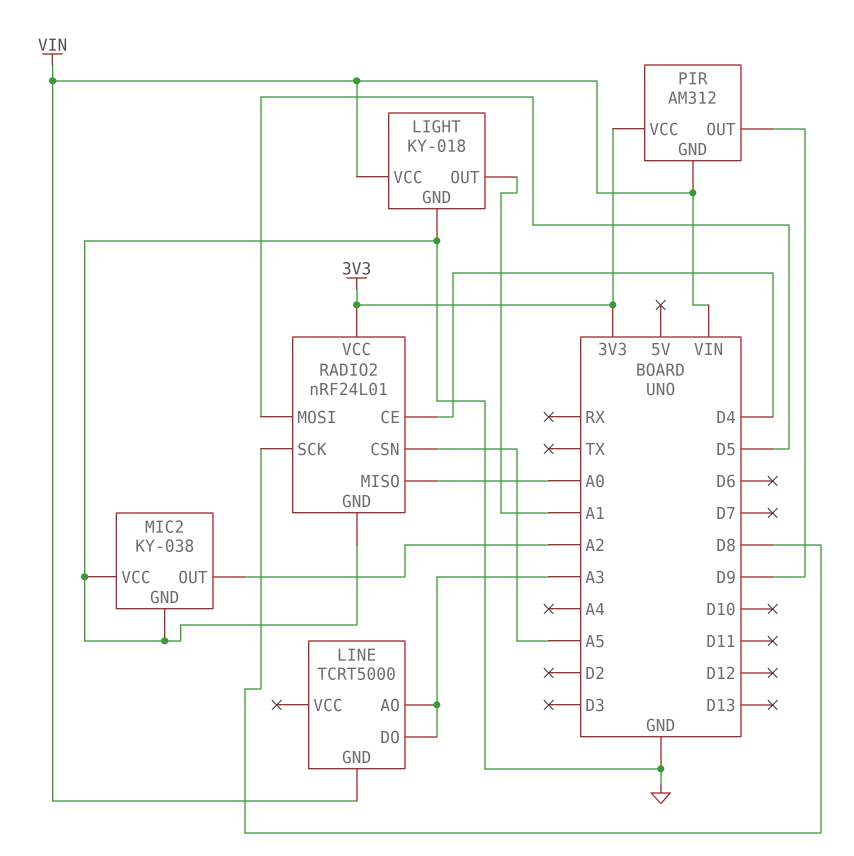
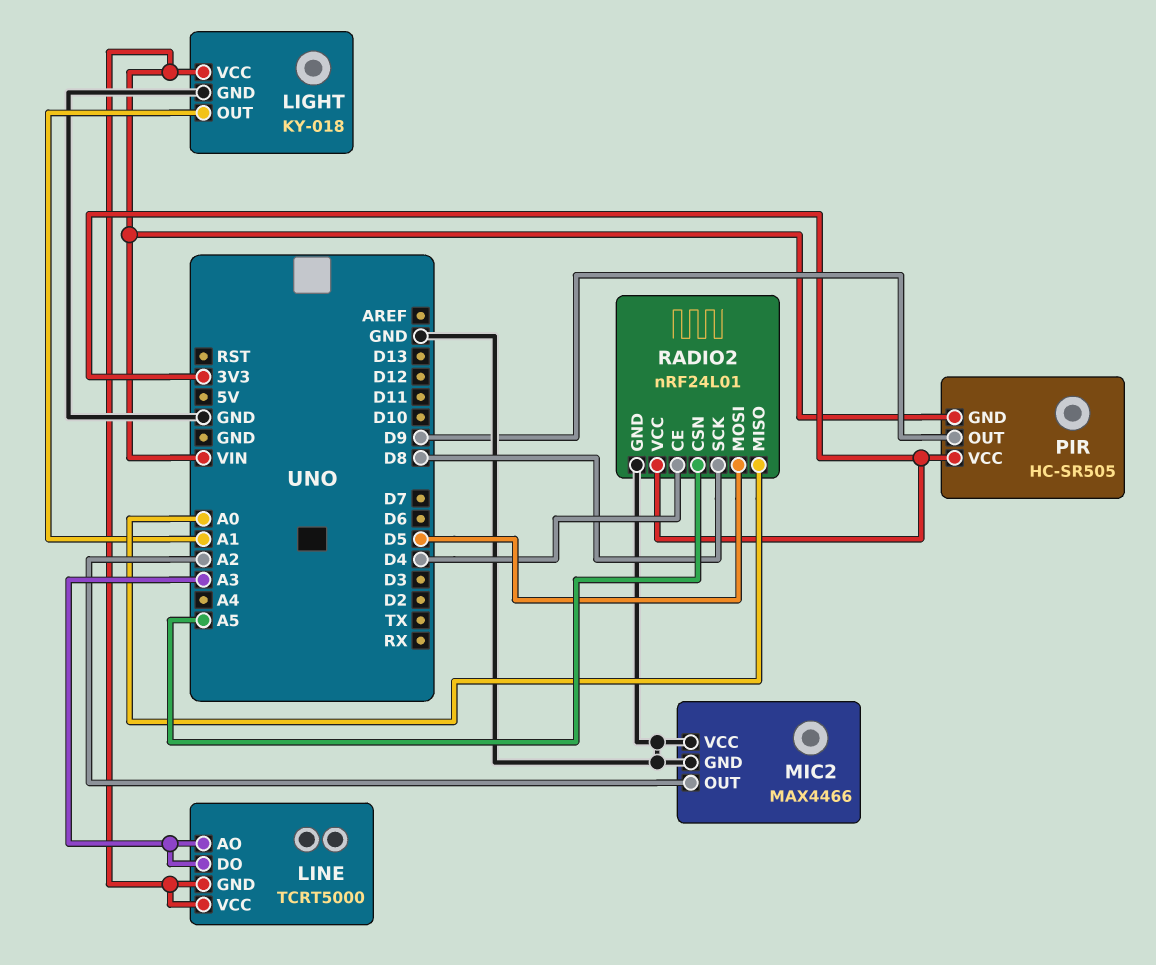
LINE pin VCC: none -> VIN
MIC2: KY-038 -> MAX4466
PIR: AM312 -> HC-SR505

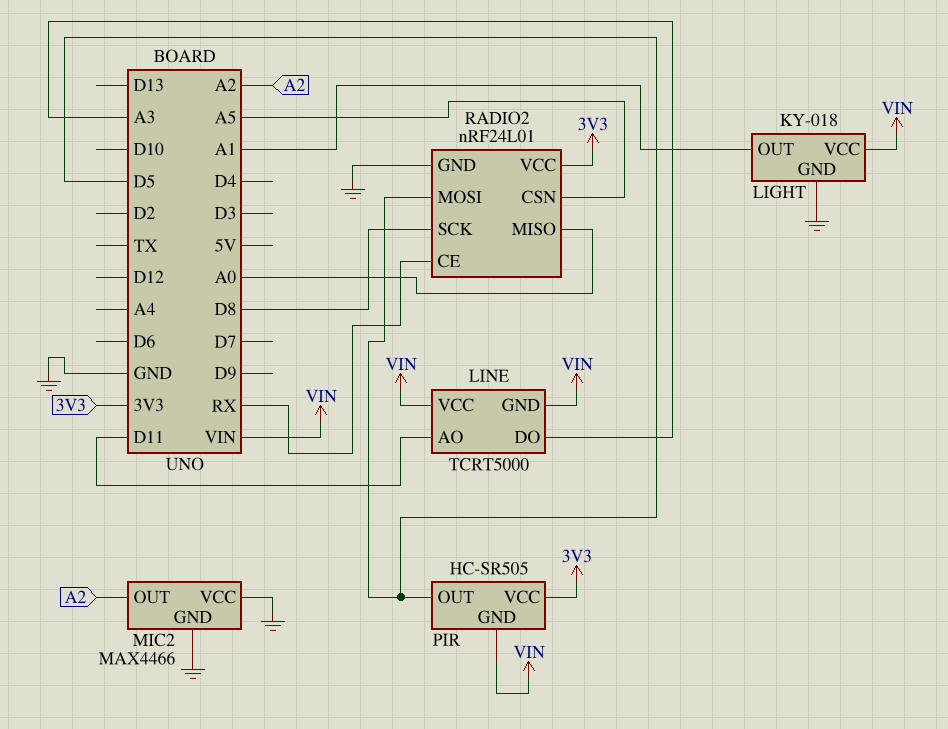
LINE pin AO: A3 -> D11
PIR pin OUT: D9 -> D5
RADIO2 pin CE: D4 -> RX

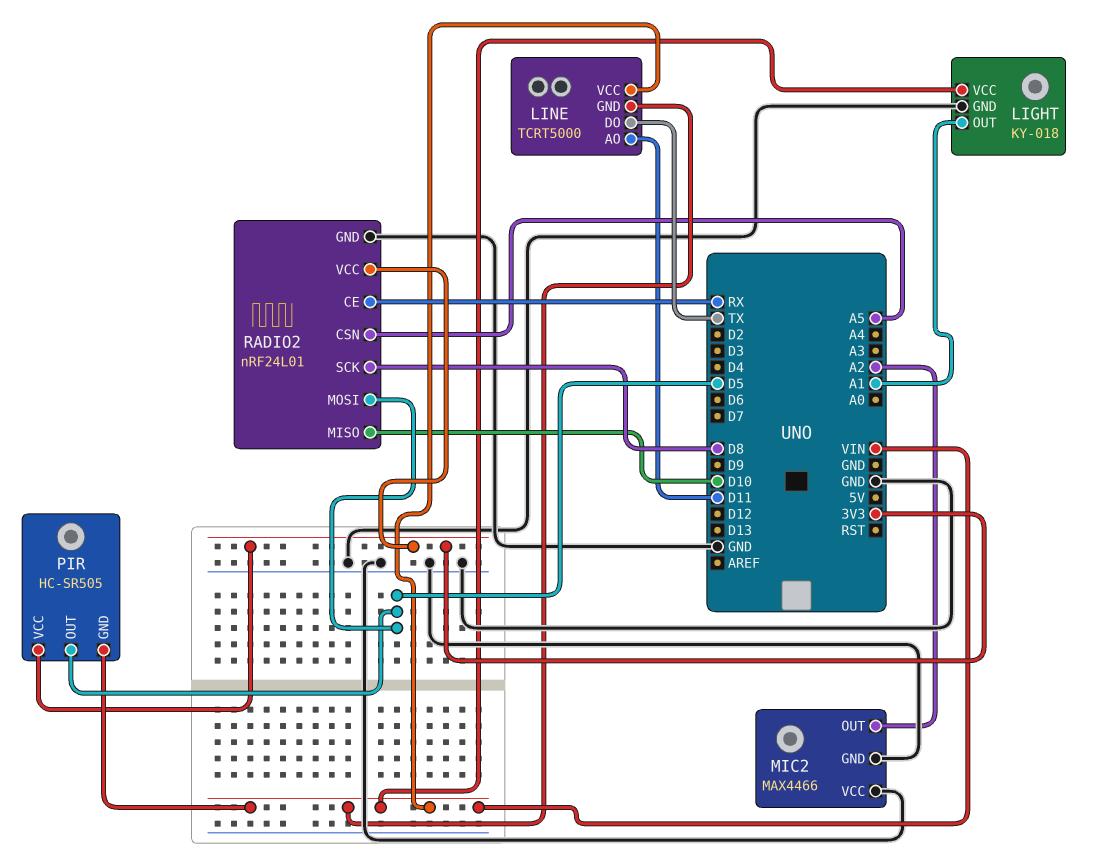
LINE pin DO: A3 -> TX
RADIO2 pin MISO: A0 -> D10

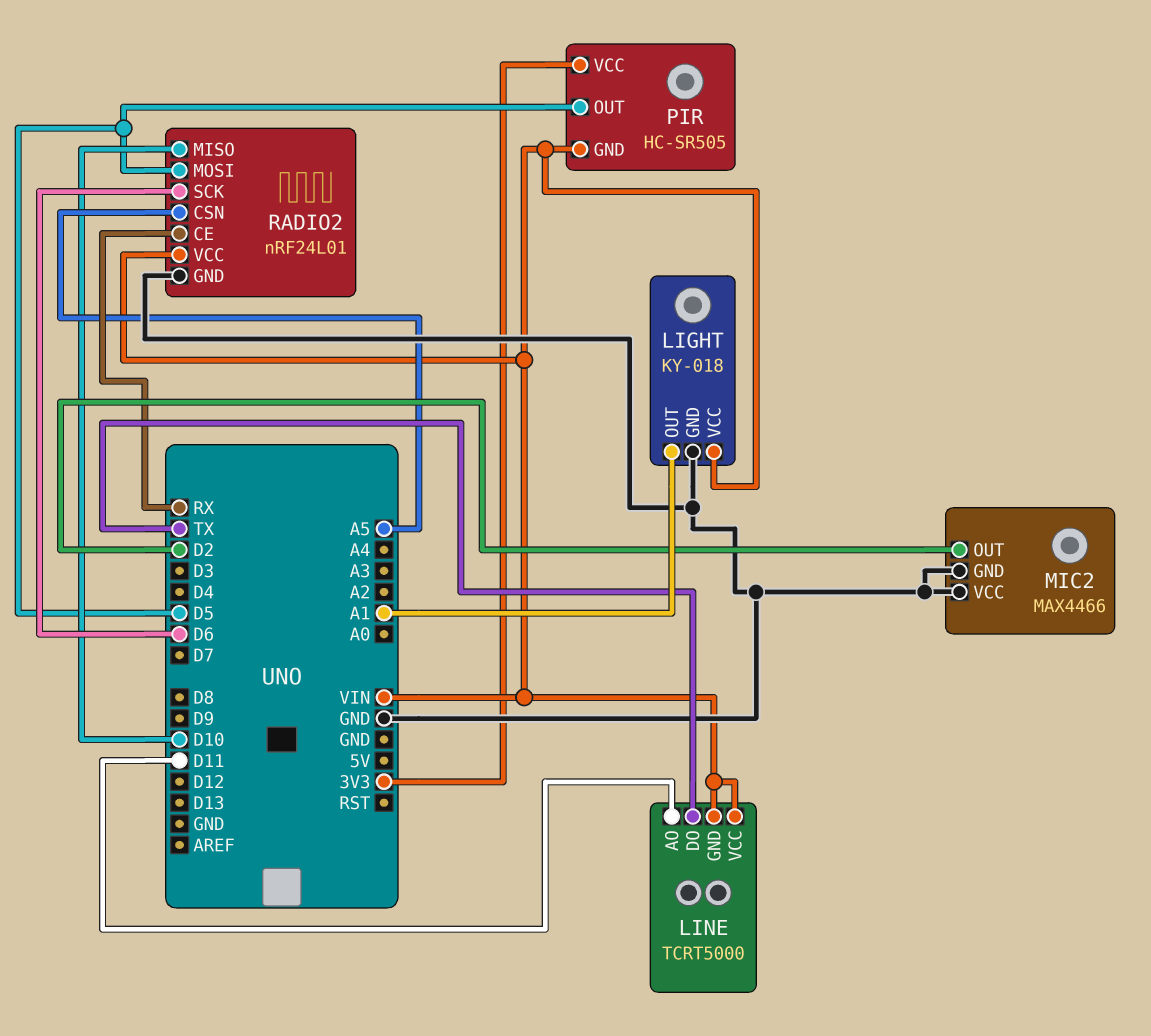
MIC2 pin OUT: A2 -> D2
RADIO2 pin SCK: D8 -> D6
RADIO2 pin VCC: 3V3 -> VIN

